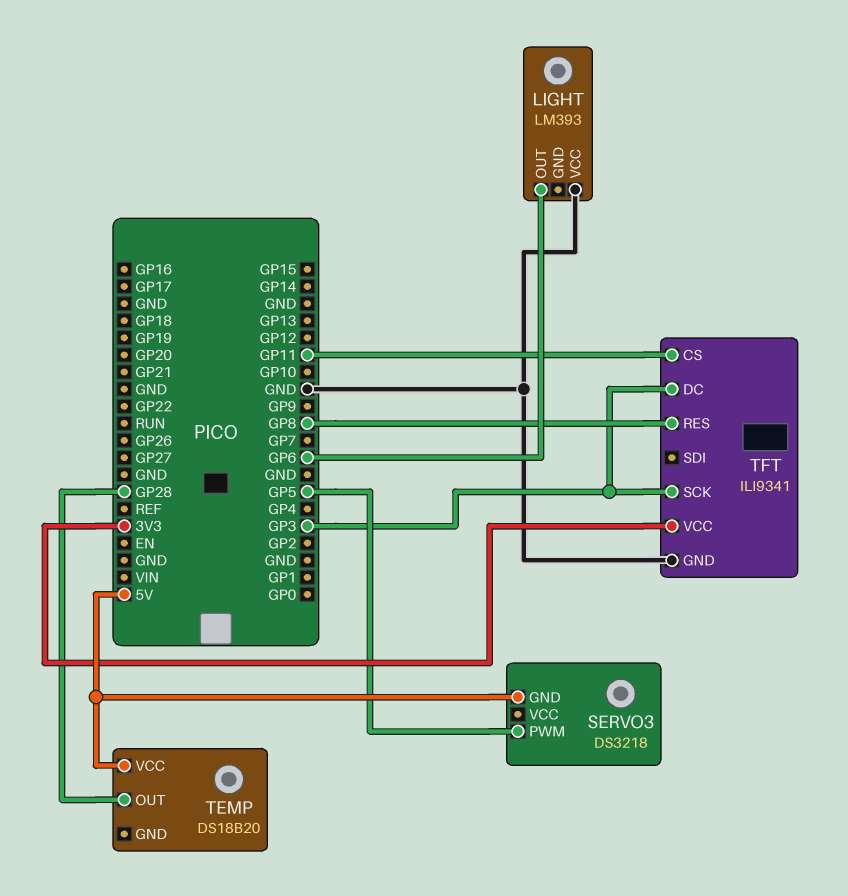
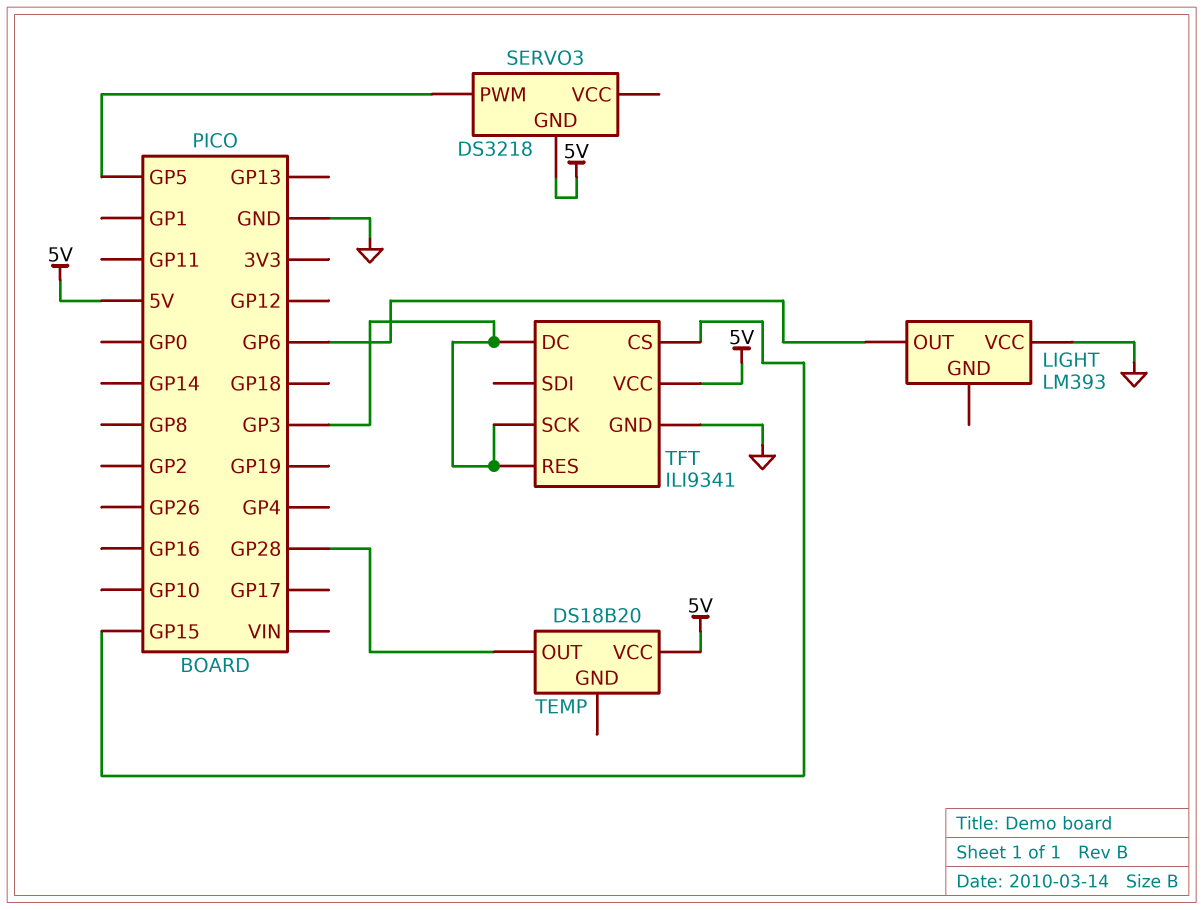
TFT pin CS: GP11 -> GP15
TFT pin RES: GP8 -> GP3
TFT pin VCC: 3V3 -> 5V

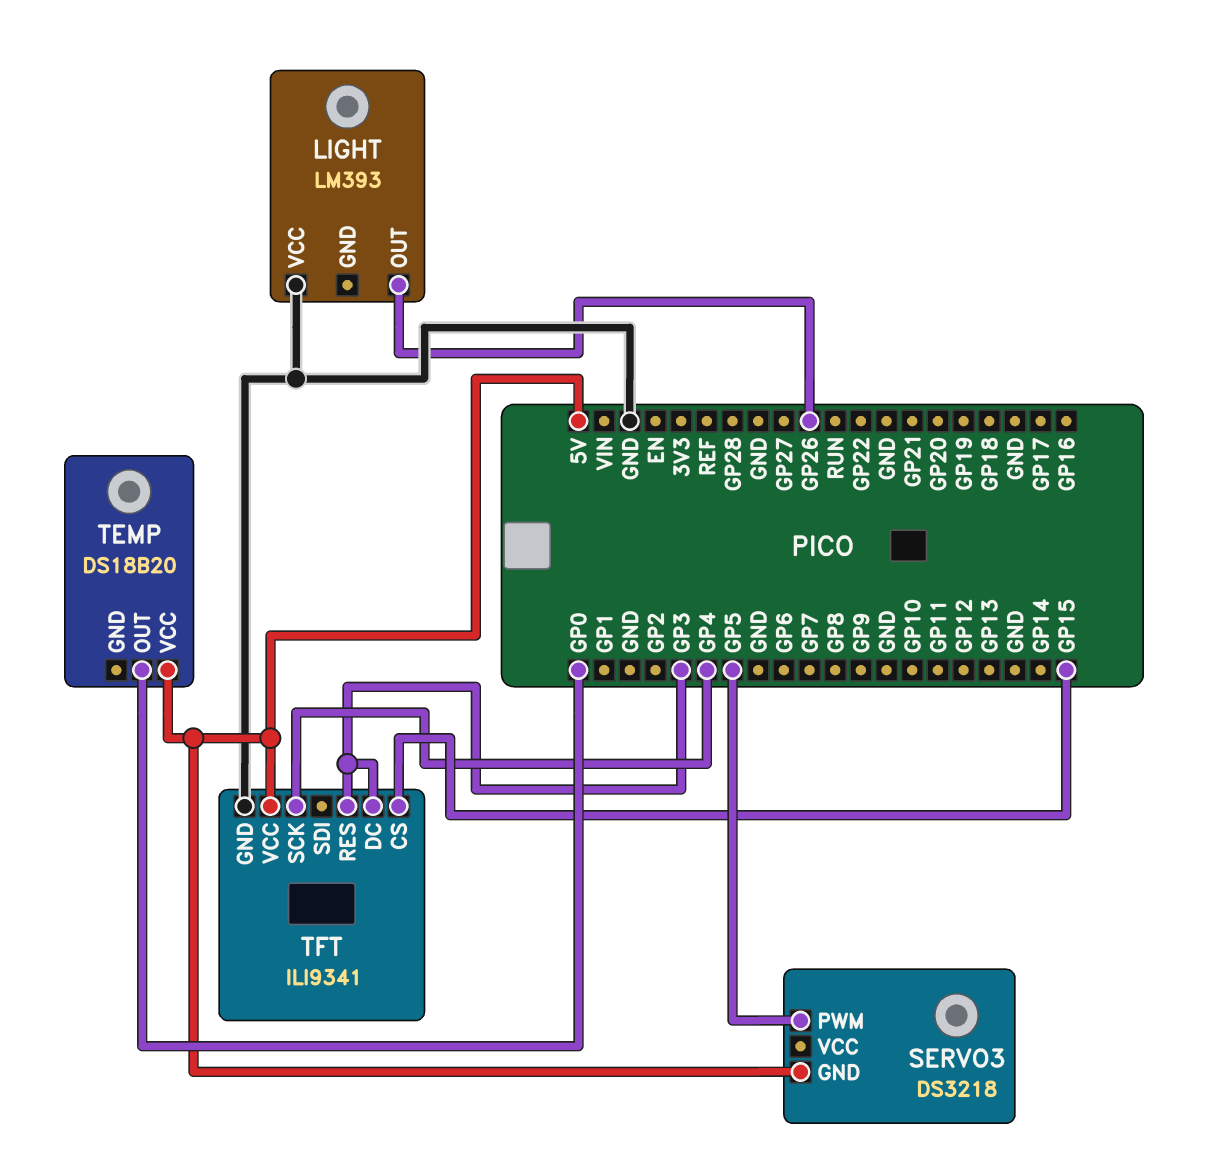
LIGHT pin OUT: GP6 -> GP26
TEMP pin OUT: GP28 -> GP0
TFT pin SCK: GP3 -> GP4

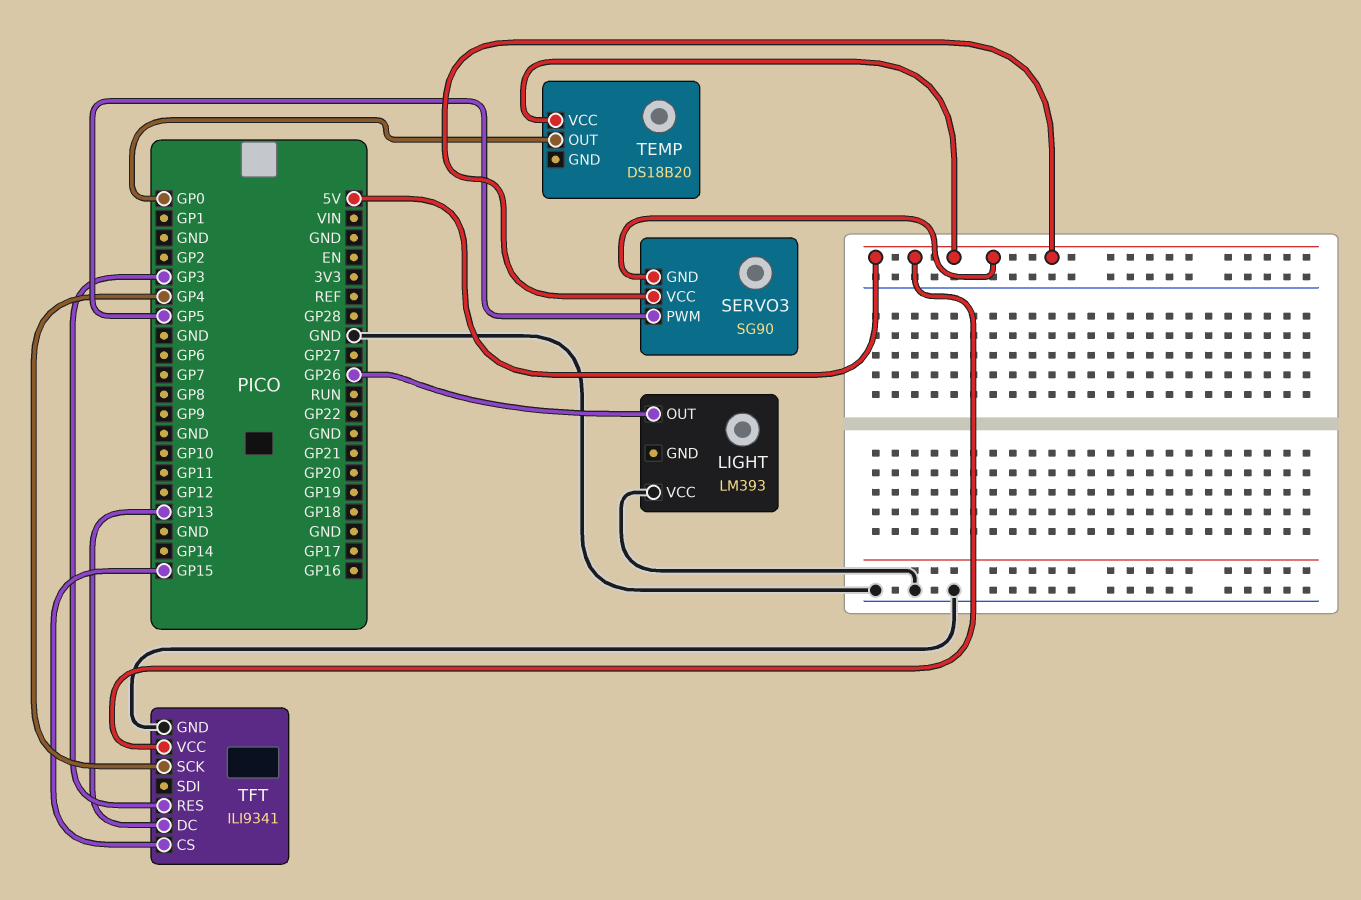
SERVO3: DS3218 -> SG90
SERVO3 pin VCC: none -> 5V
TFT pin DC: GP3 -> GP13

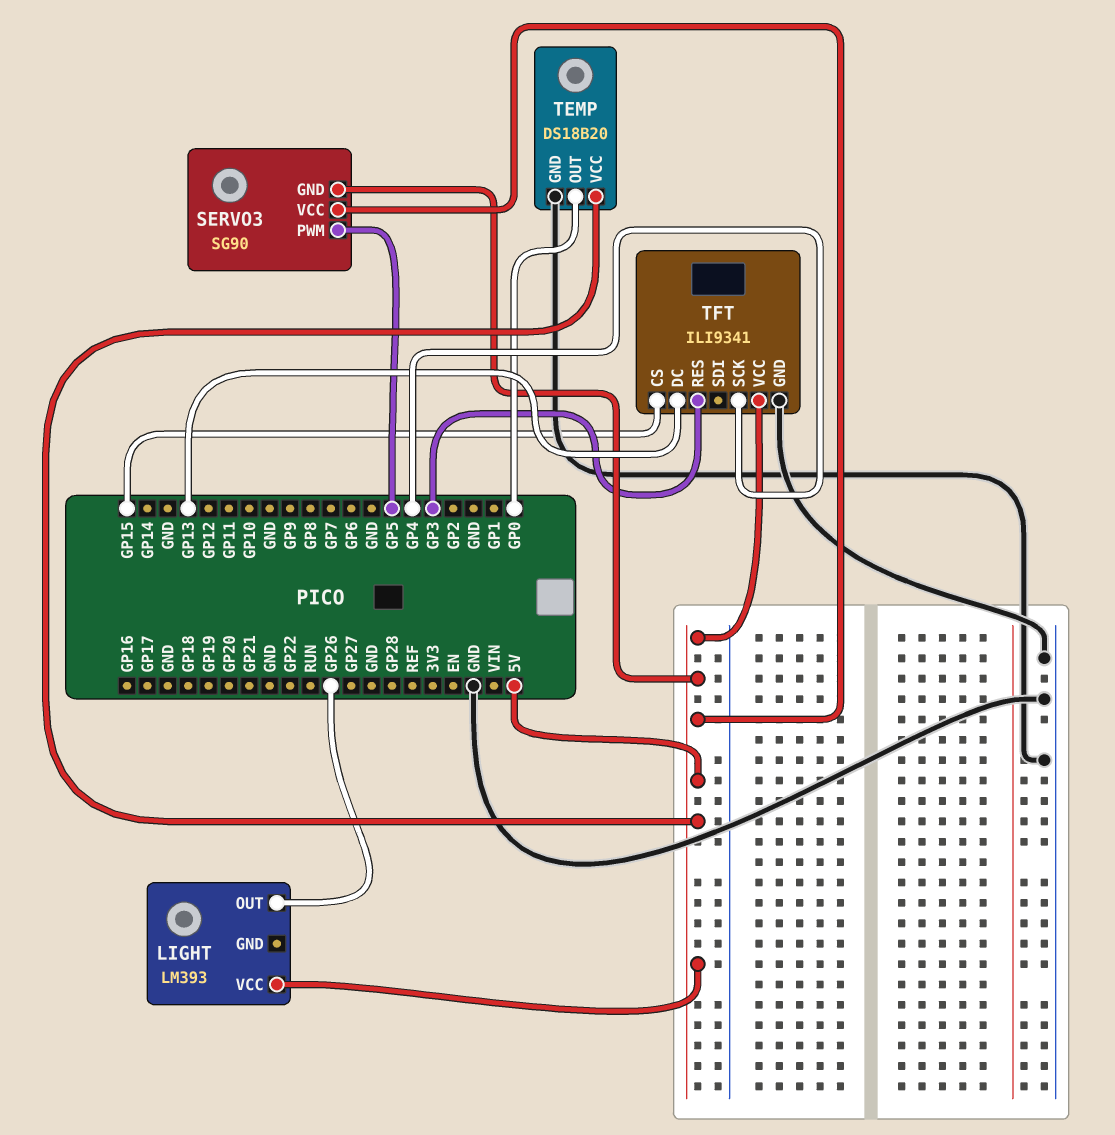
LIGHT pin VCC: GND -> 5V
TEMP pin GND: none -> GND

